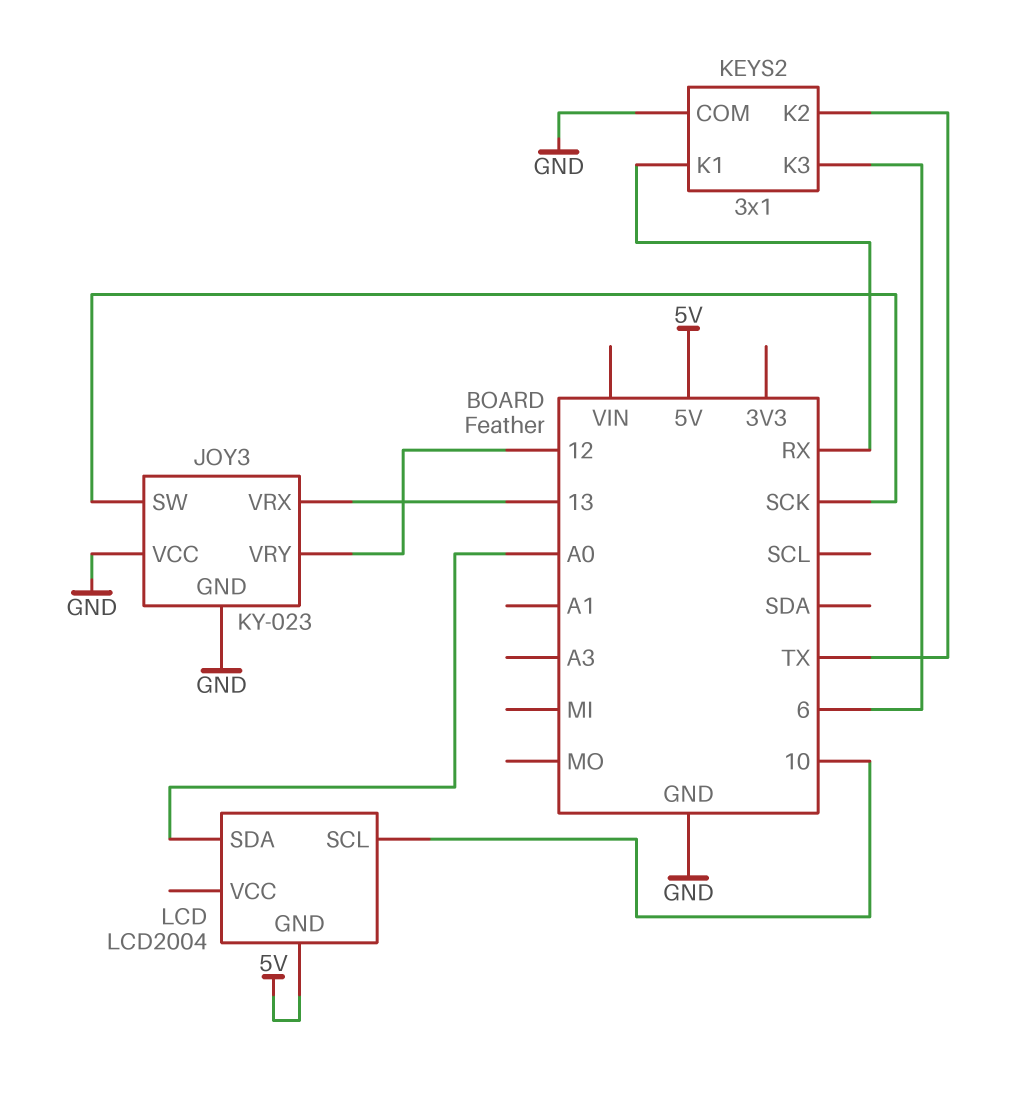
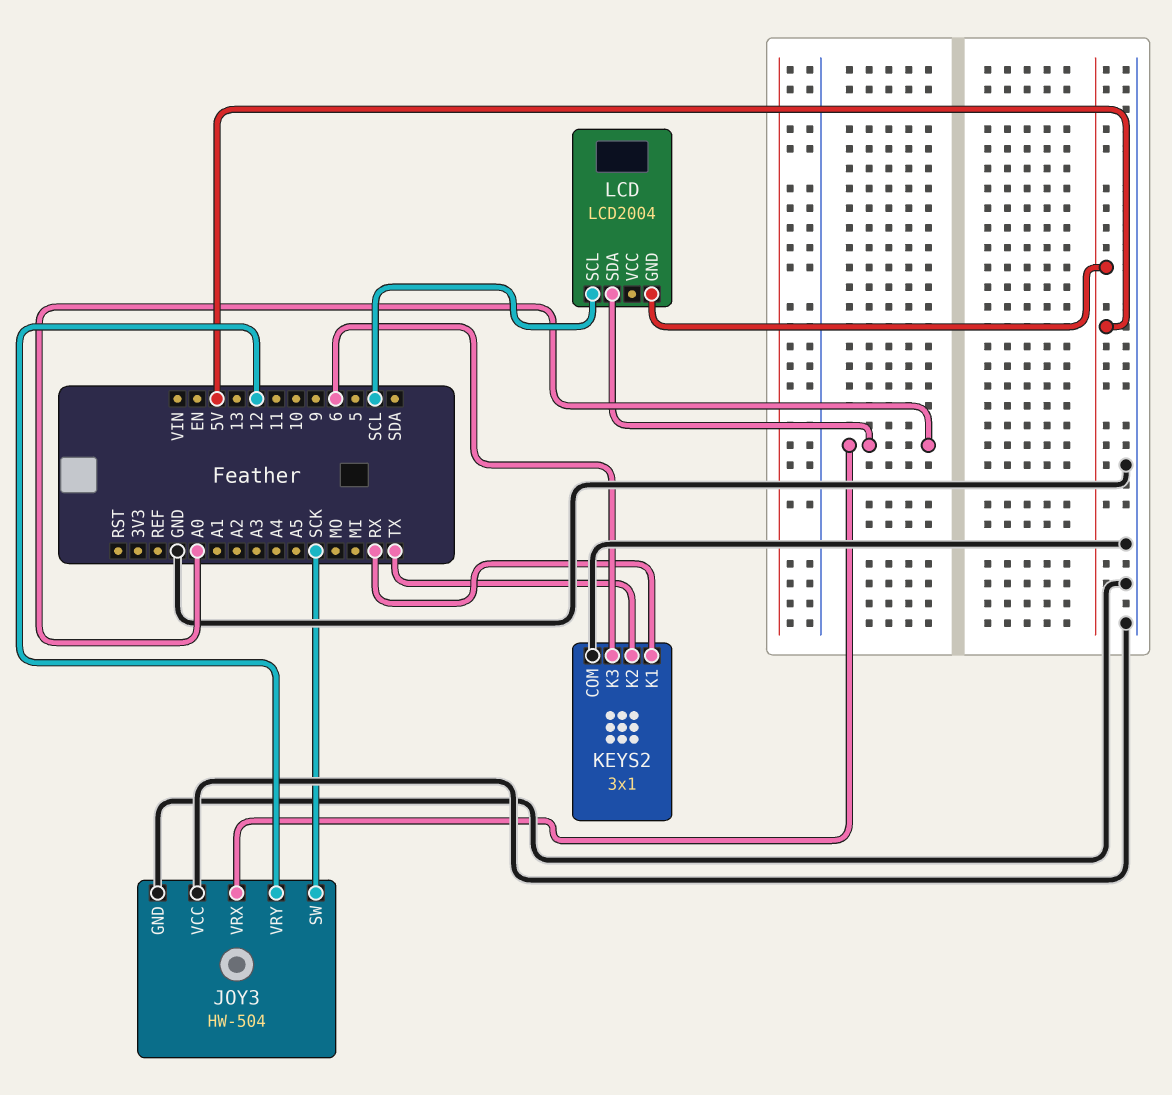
JOY3: KY-023 -> HW-504
JOY3 pin VRX: 13 -> A0
LCD pin SCL: 10 -> SCL

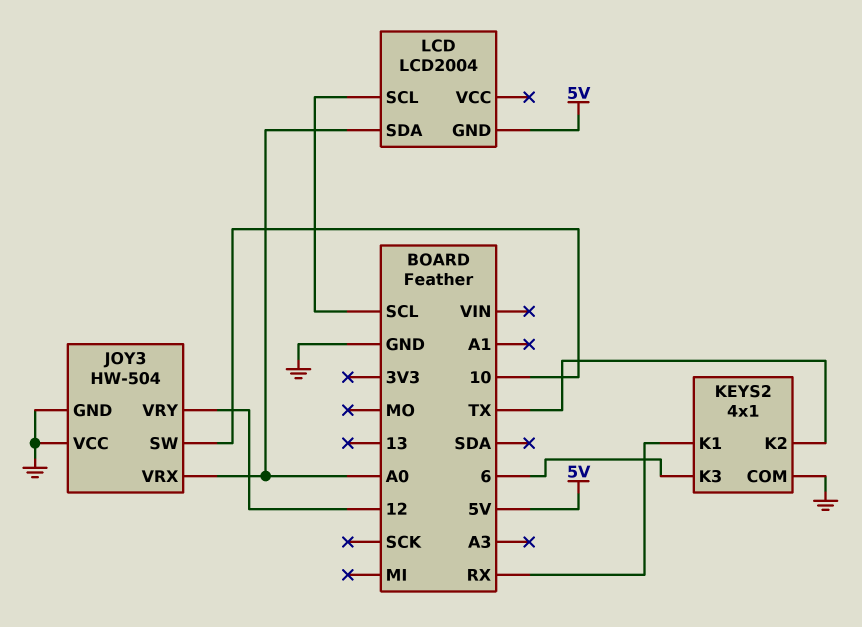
JOY3 pin SW: SCK -> 10
KEYS2: 3x1 -> 4x1

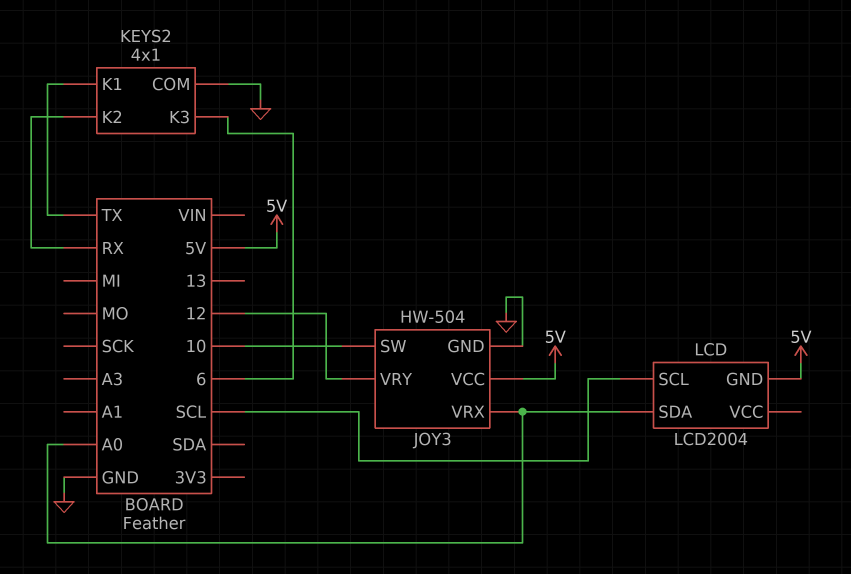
JOY3 pin VCC: GND -> 5V
KEYS2 pin K1: RX -> TX
KEYS2 pin K2: TX -> RX

